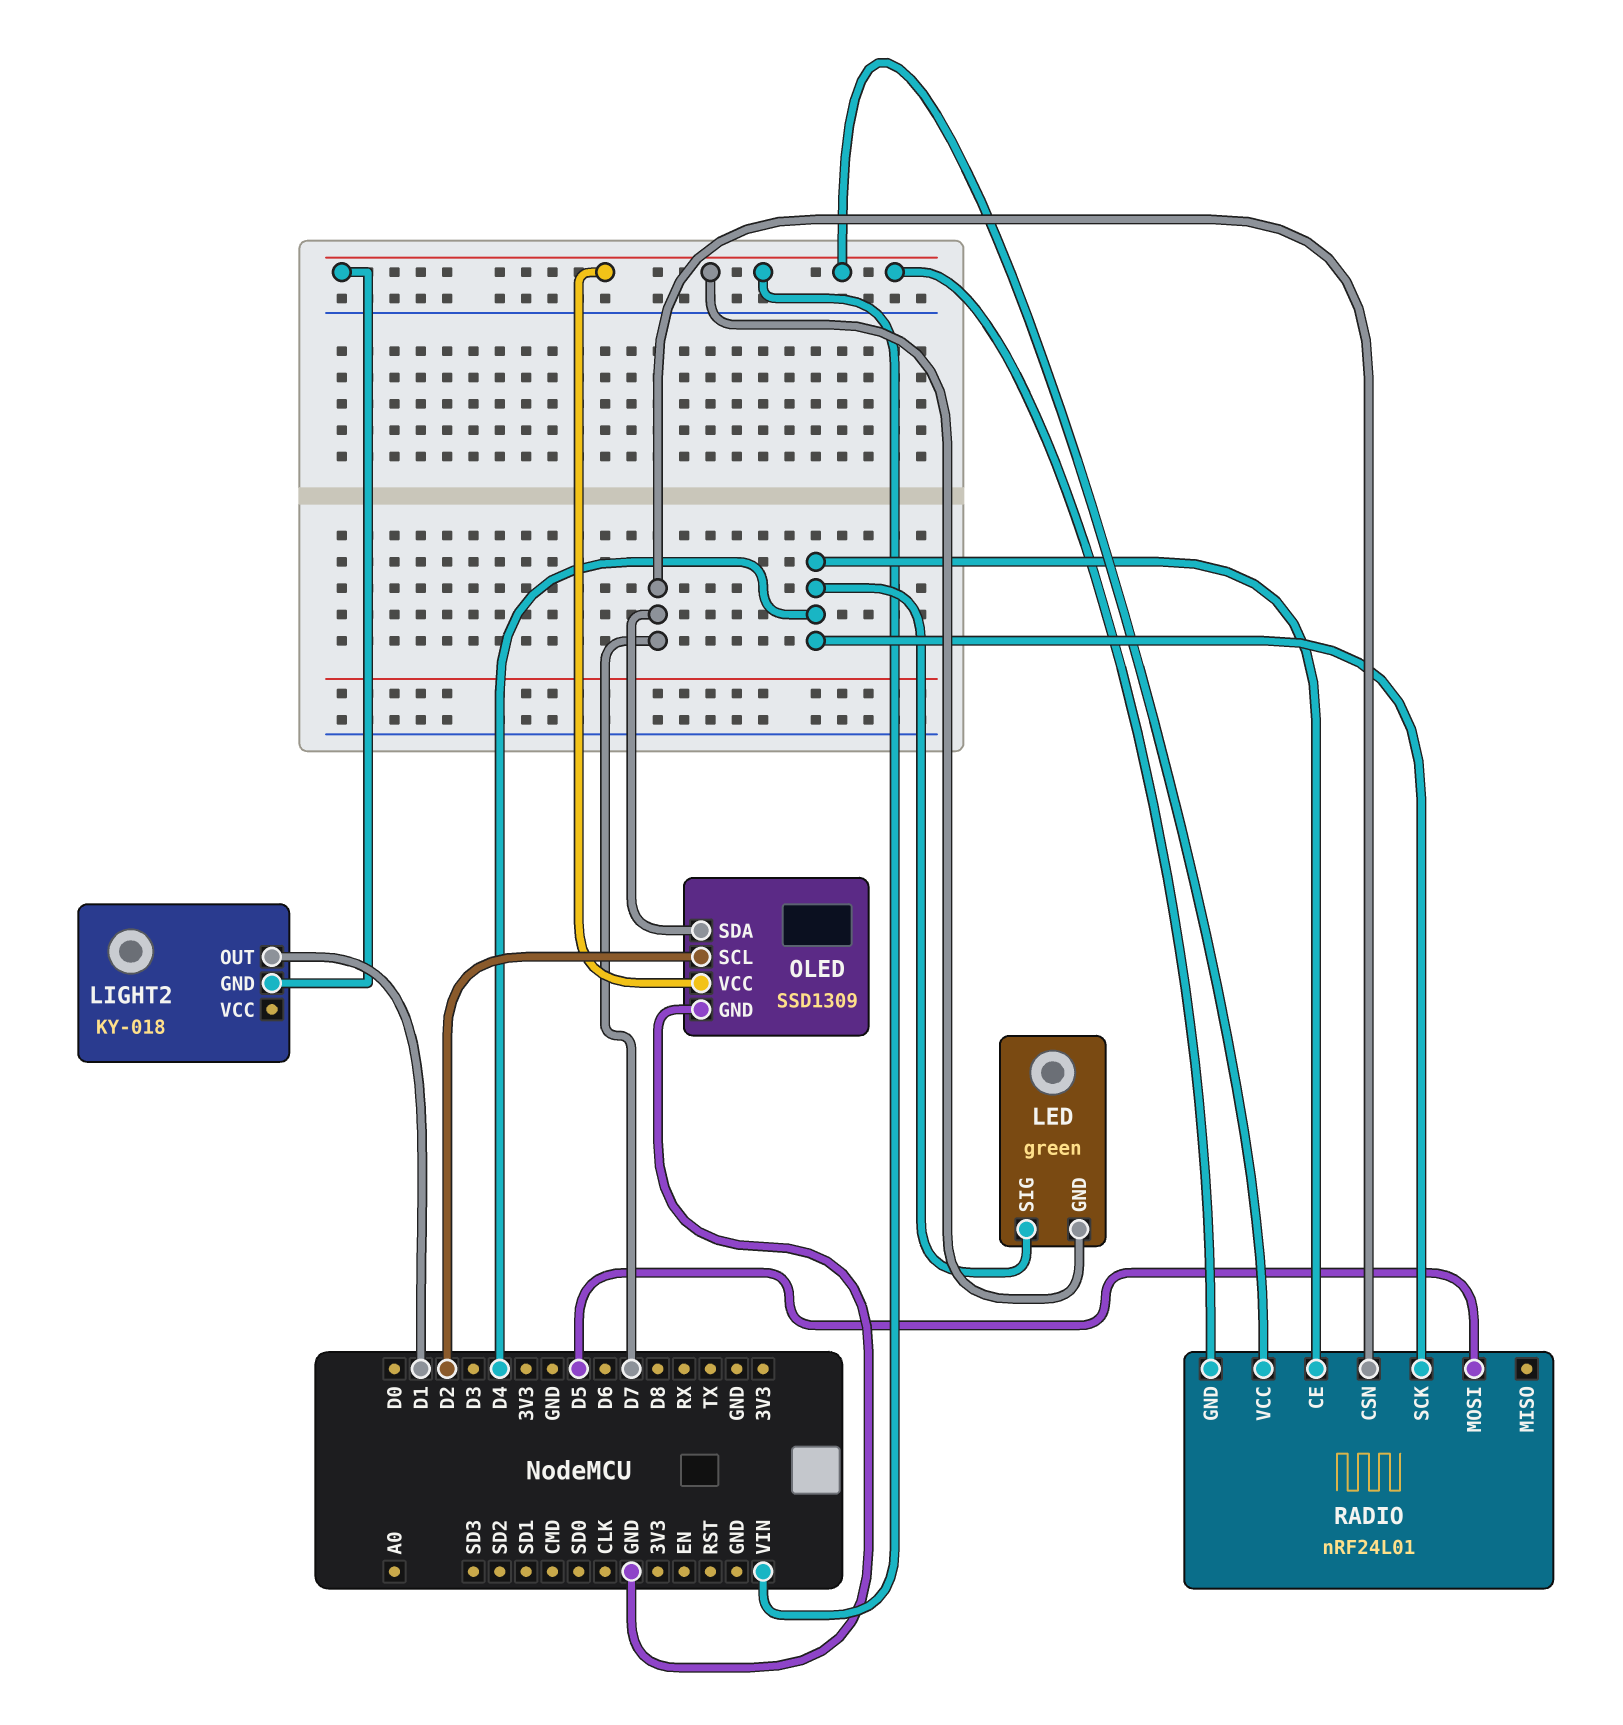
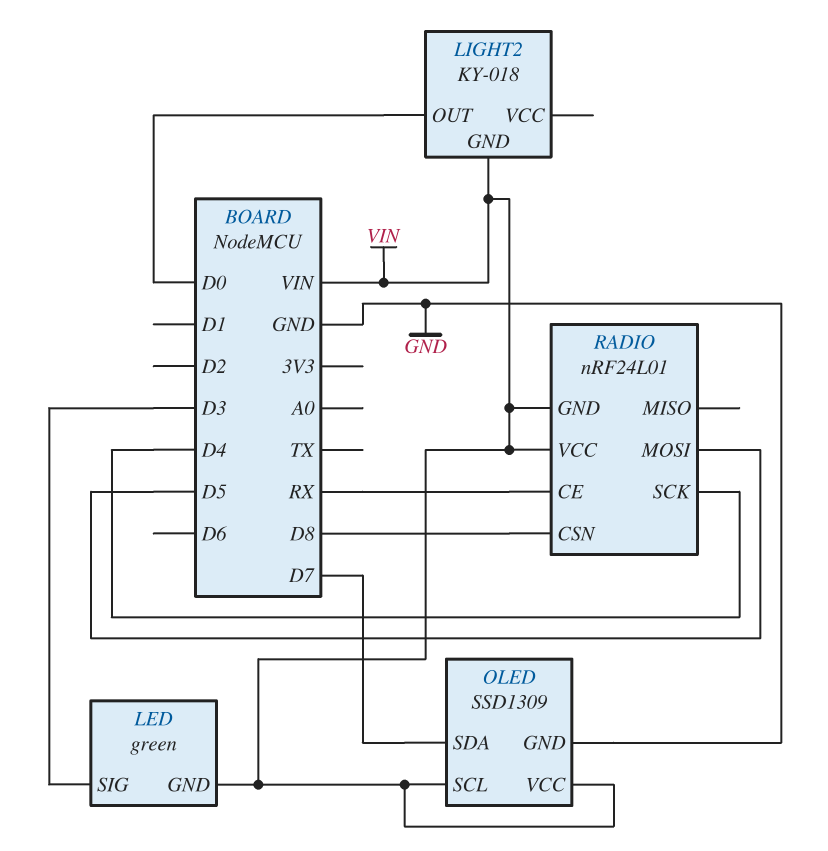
LED pin SIG: D4 -> D3
LIGHT2 pin OUT: D1 -> D0
OLED pin SCL: D2 -> VIN
RADIO pin CE: D4 -> RX
RADIO pin CSN: D7 -> D8

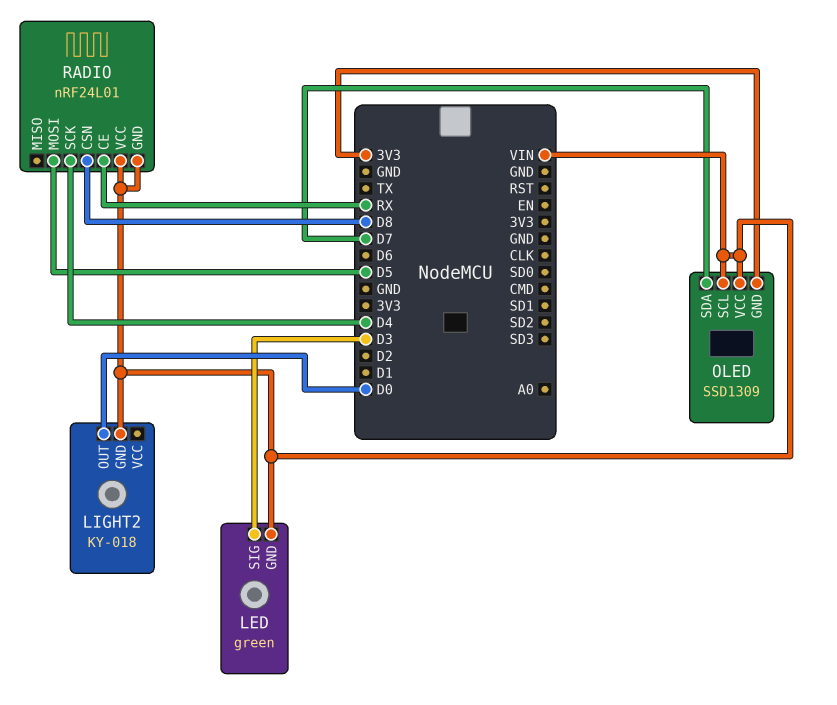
OLED pin GND: GND -> 3V3

